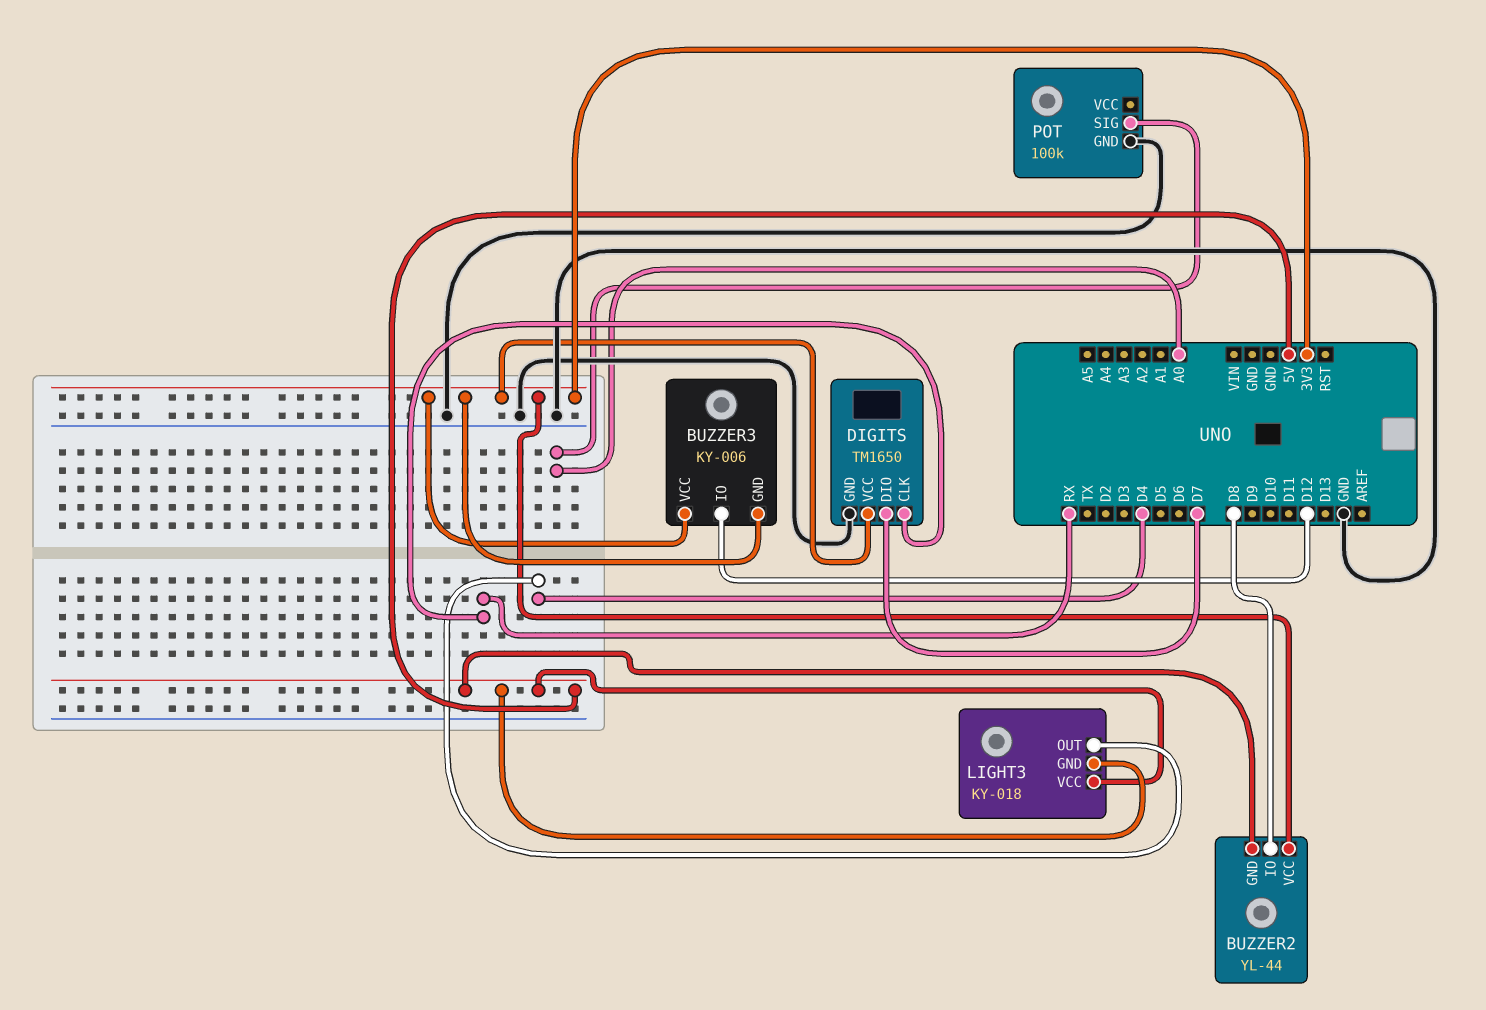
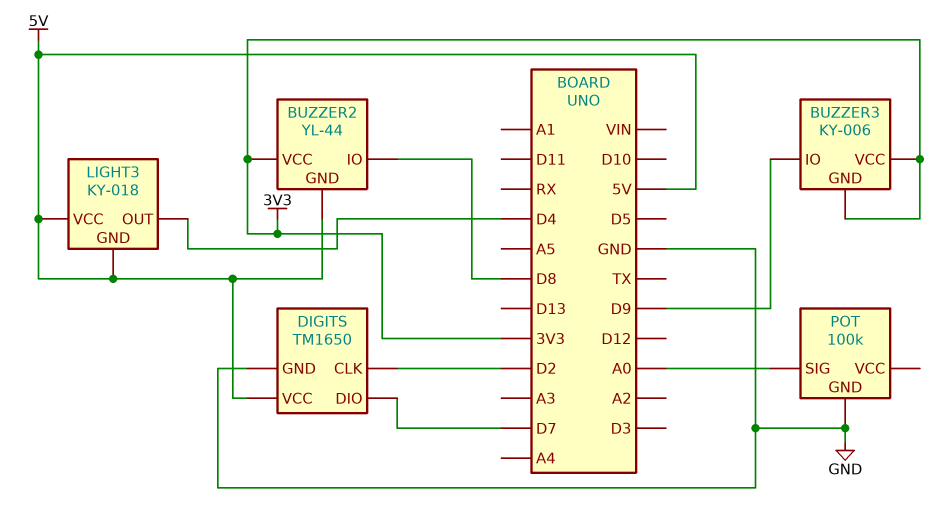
BUZZER3 pin IO: D12 -> D9
DIGITS pin CLK: RX -> D2
DIGITS pin VCC: 3V3 -> 5V

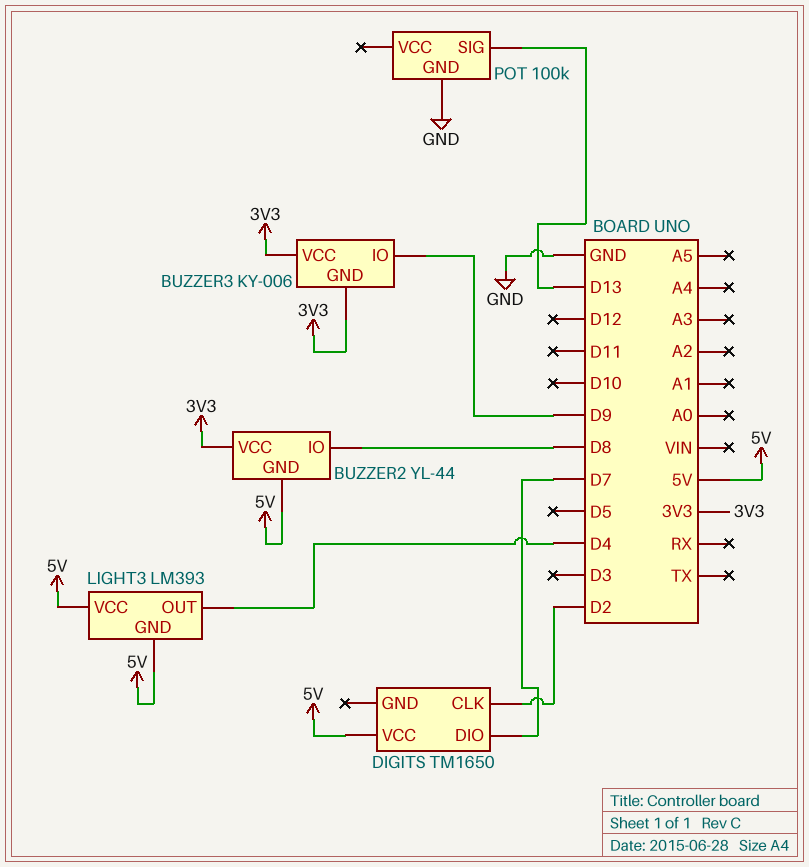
DIGITS pin GND: GND -> none
LIGHT3: KY-018 -> LM393
POT pin SIG: A0 -> D13

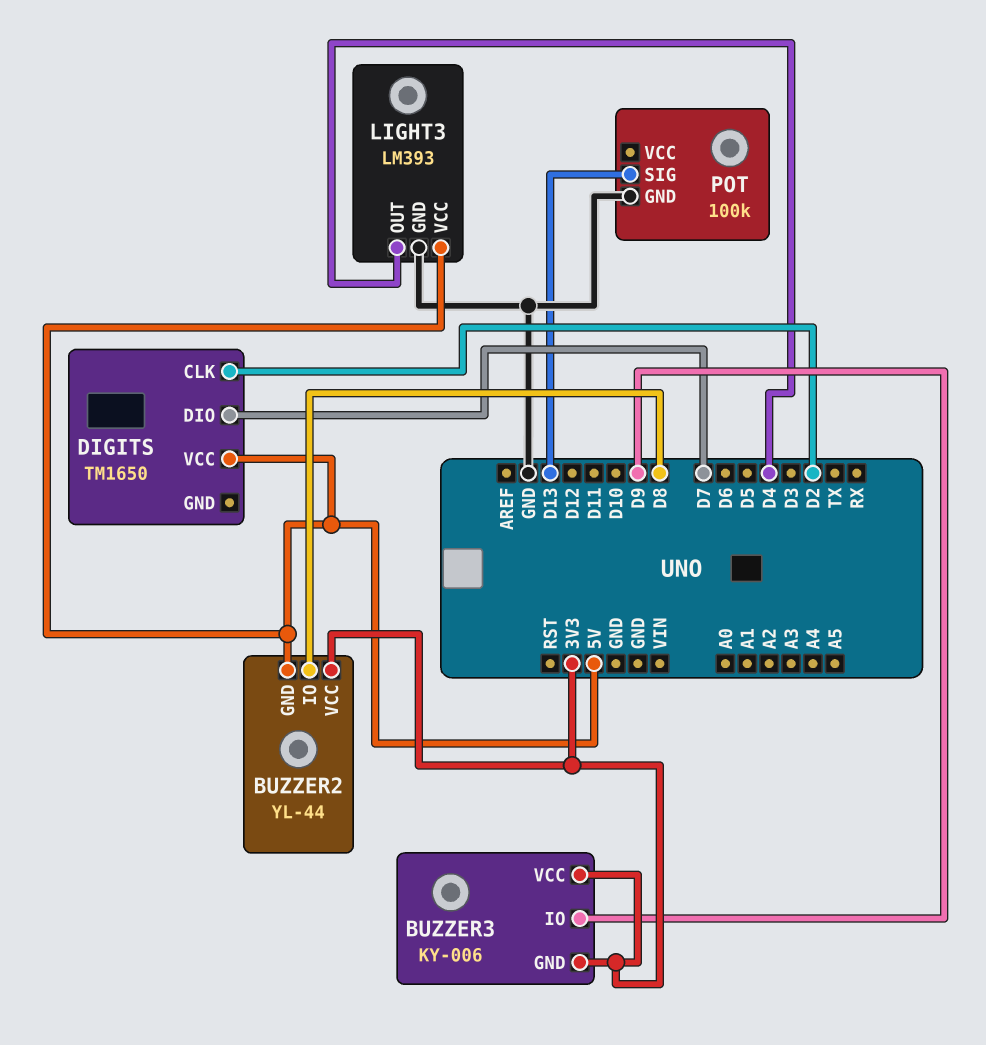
LIGHT3 pin GND: 5V -> GND

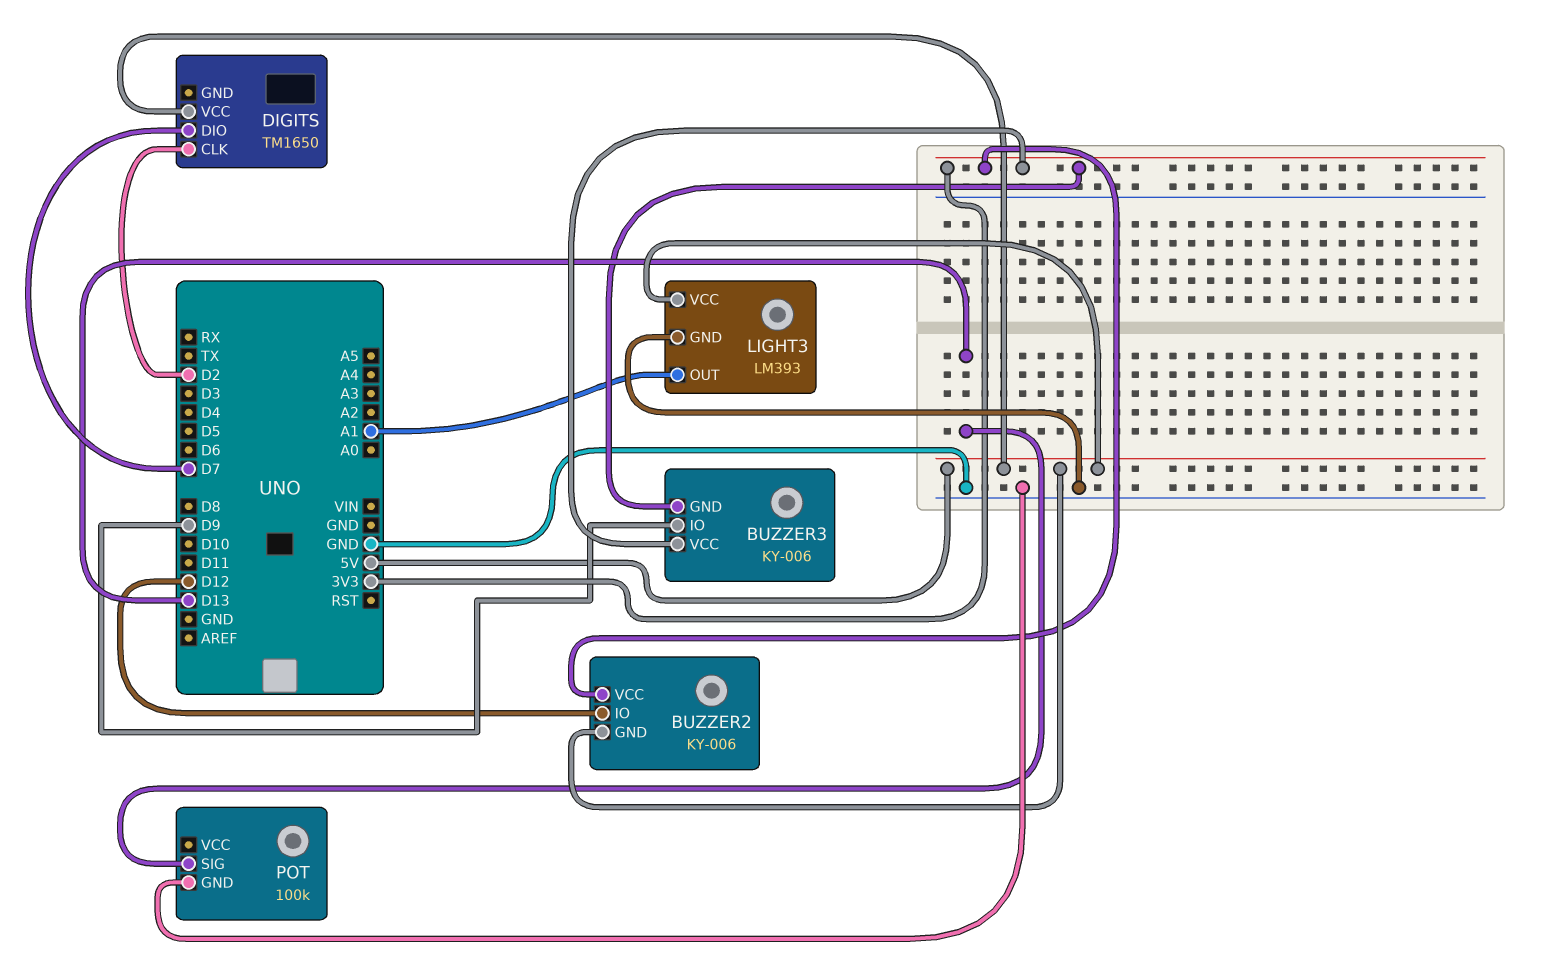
BUZZER2: YL-44 -> KY-006
BUZZER2 pin IO: D8 -> D12
LIGHT3 pin OUT: D4 -> A1

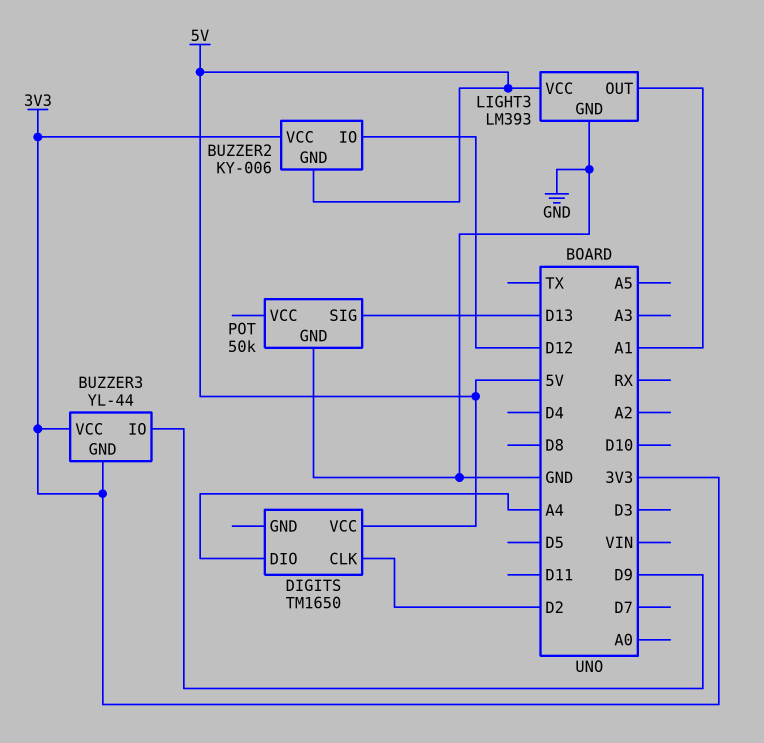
BUZZER3: KY-006 -> YL-44
DIGITS pin DIO: D7 -> A4
POT: 100k -> 50k

